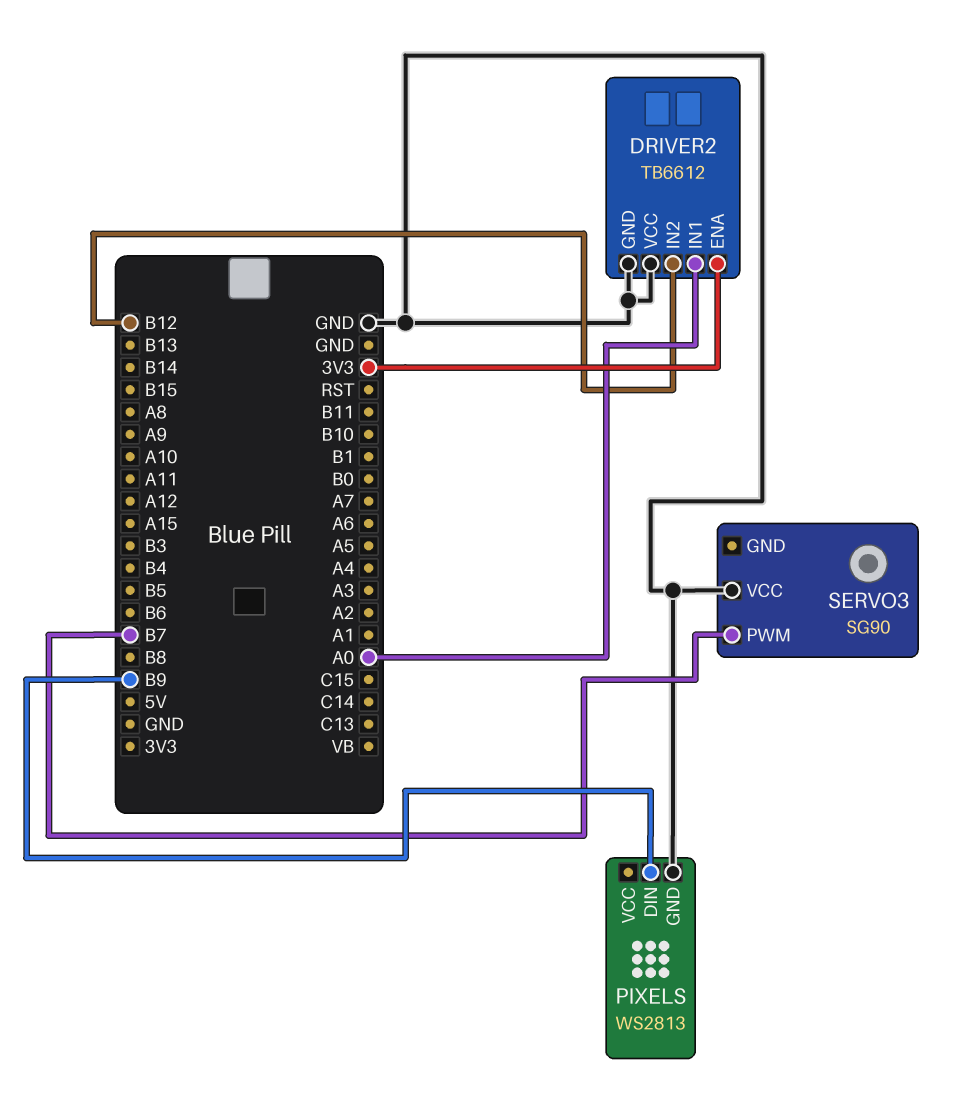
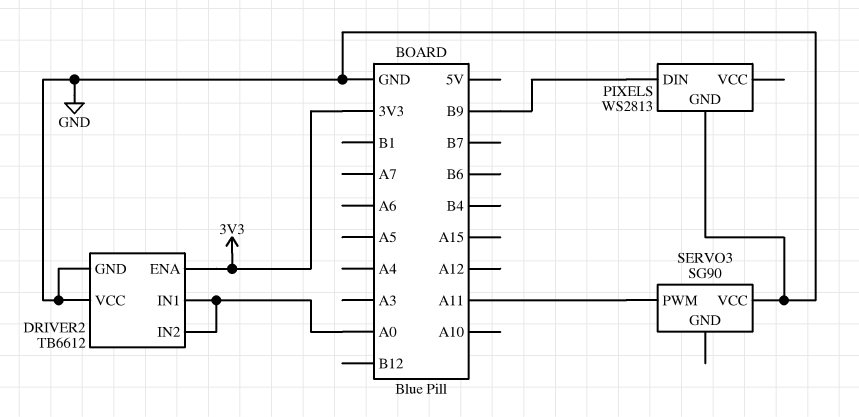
DRIVER2 pin IN2: B12 -> A0
SERVO3 pin PWM: B7 -> A11

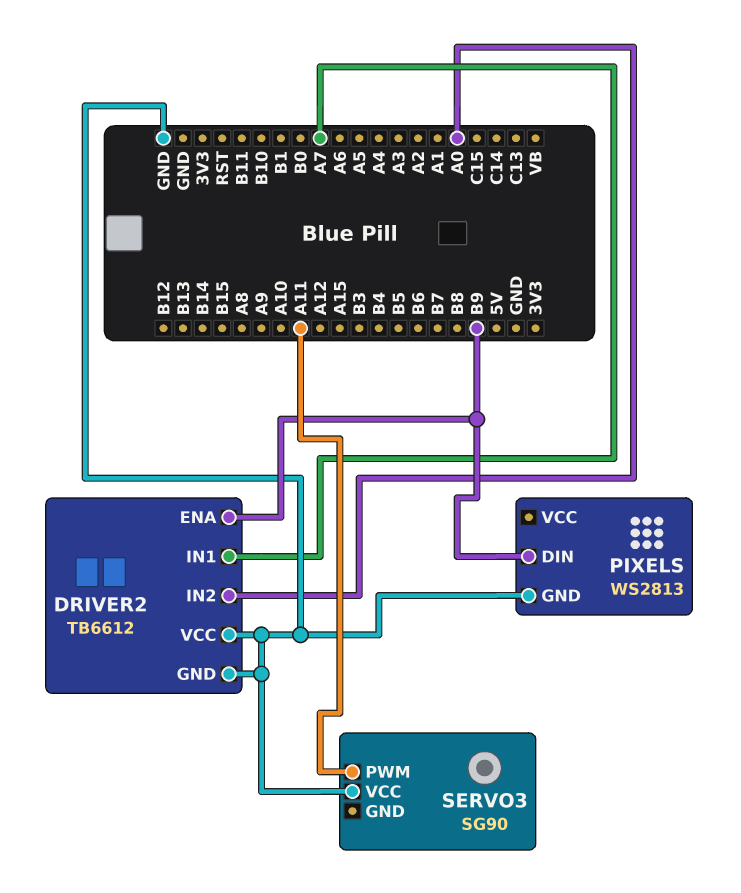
DRIVER2 pin ENA: 3V3 -> B9
DRIVER2 pin IN1: A0 -> A7

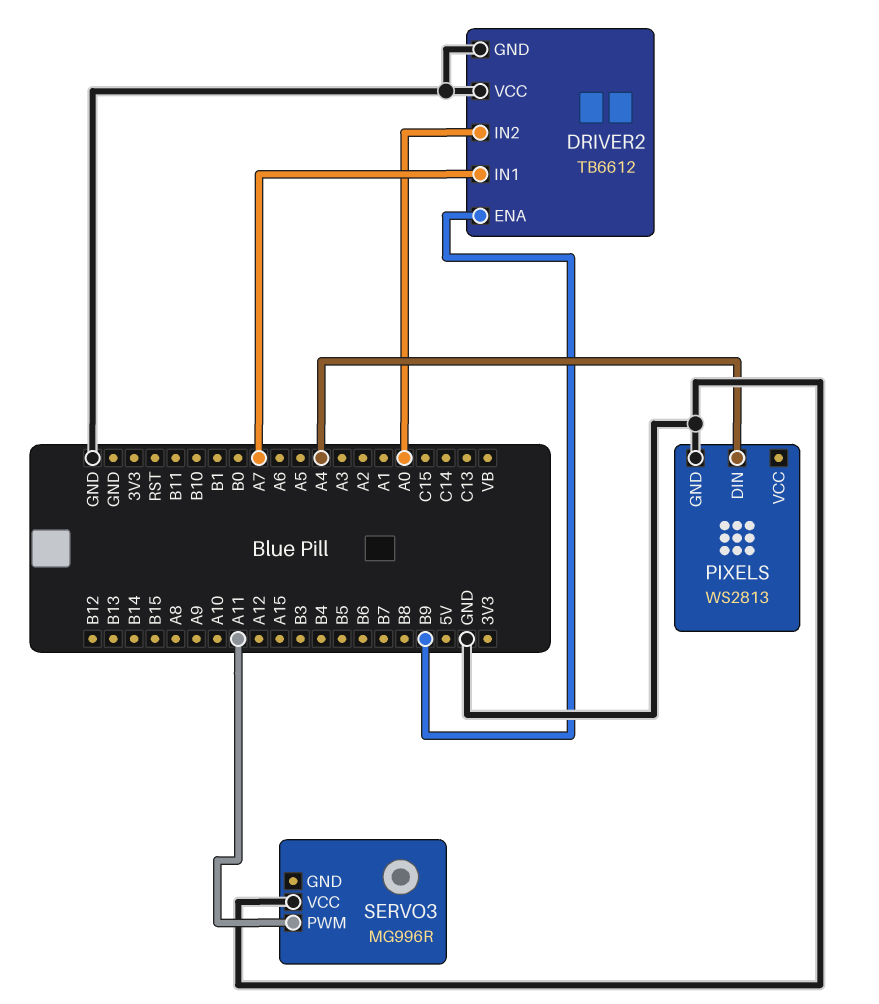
PIXELS pin DIN: B9 -> A4
SERVO3: SG90 -> MG996R

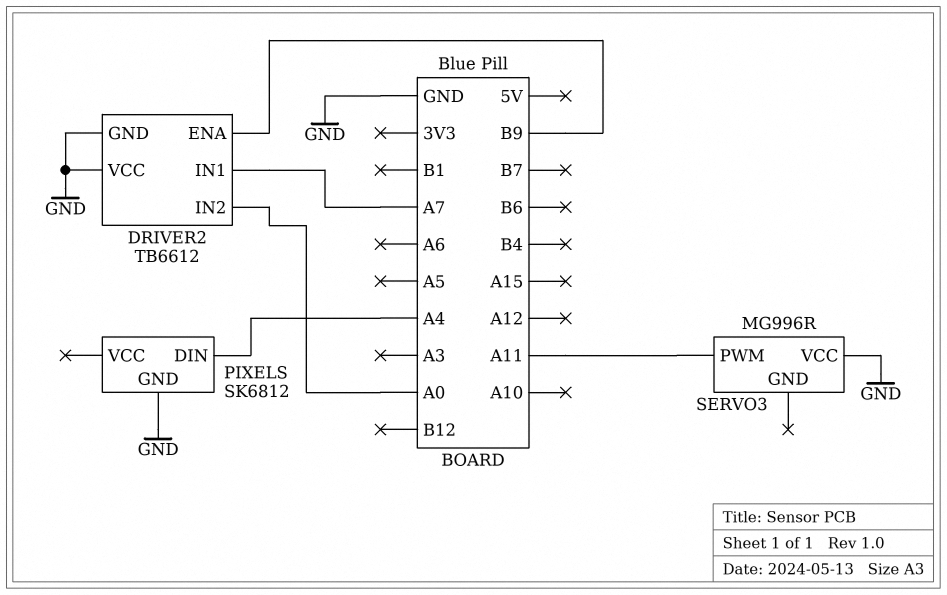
PIXELS: WS2813 -> SK6812

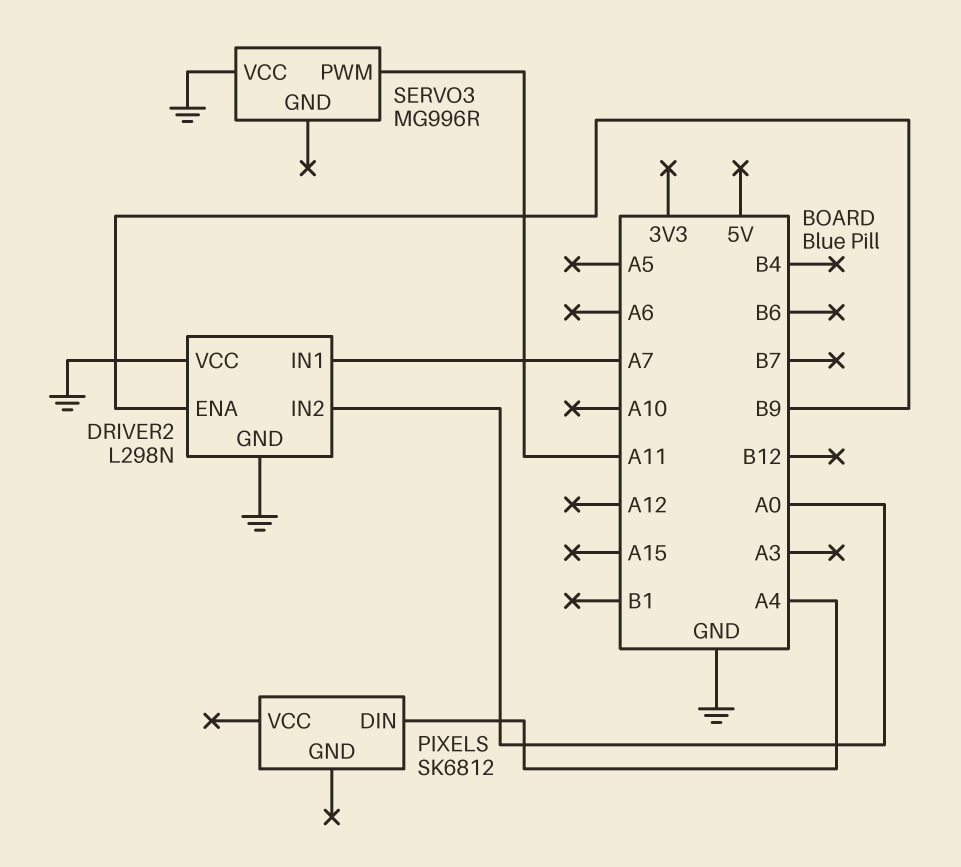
DRIVER2: TB6612 -> L298N
PIXELS pin GND: GND -> none

